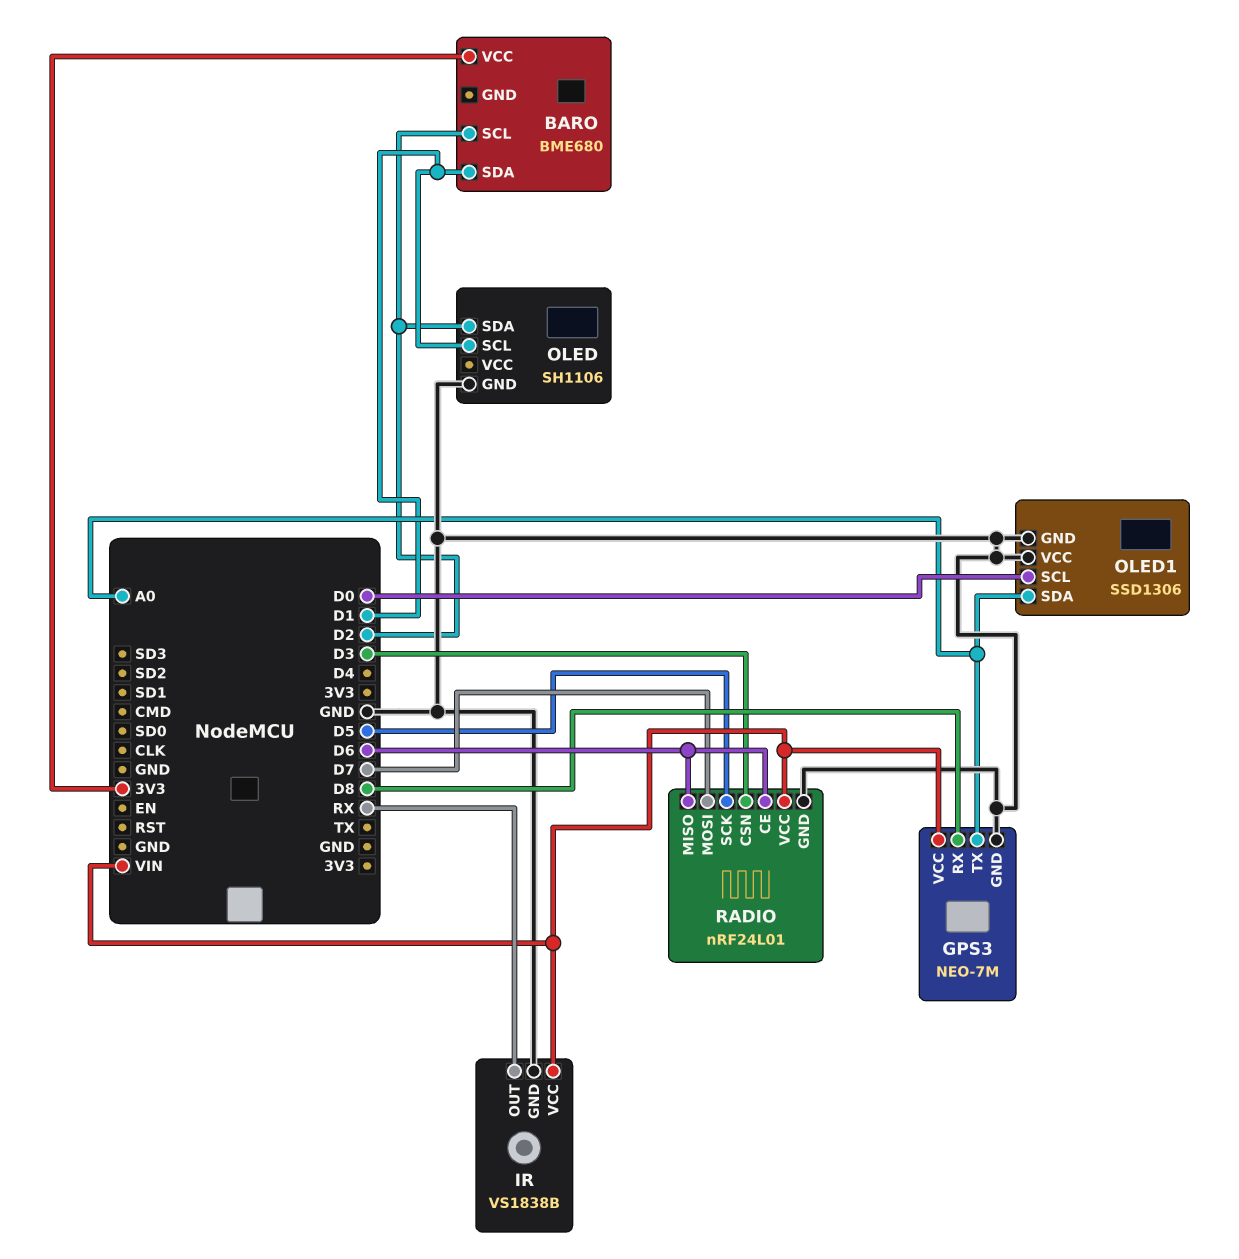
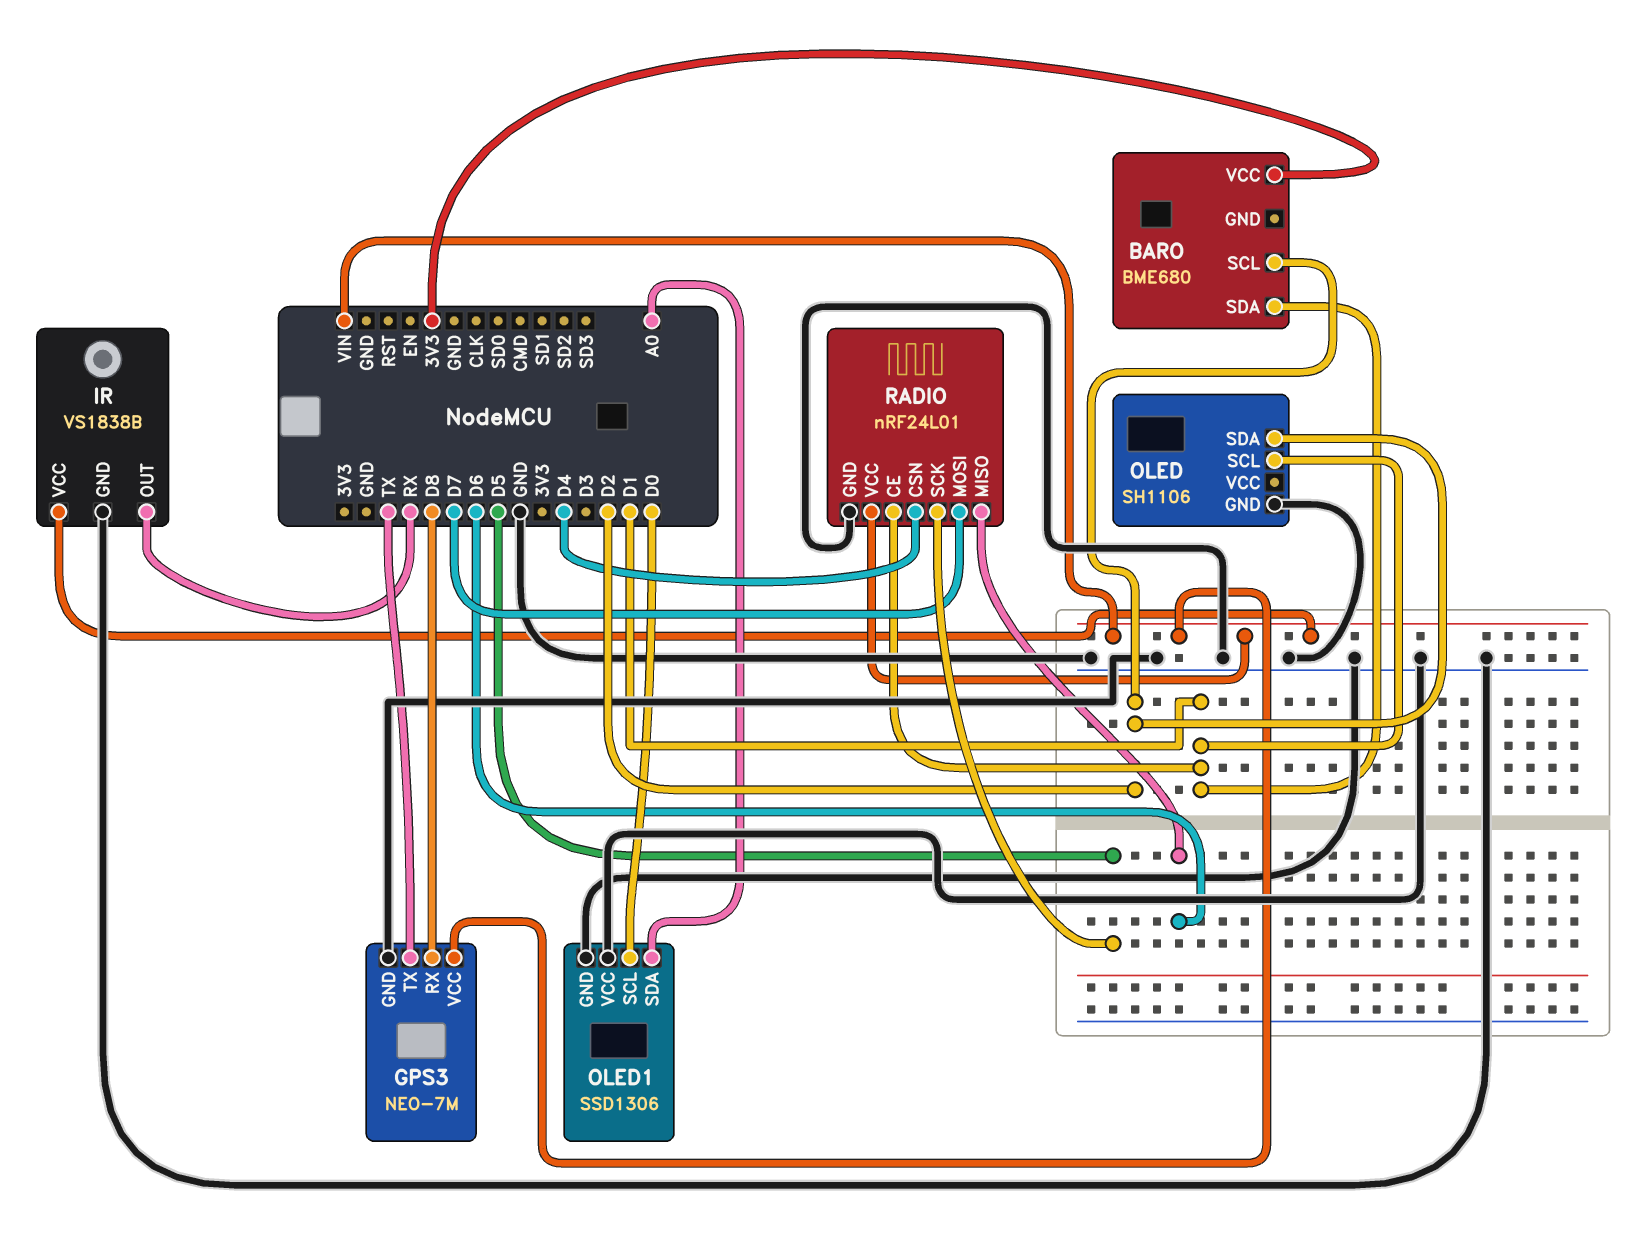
GPS3 pin TX: A0 -> TX
RADIO pin CE: D6 -> D1
RADIO pin CSN: D3 -> D4

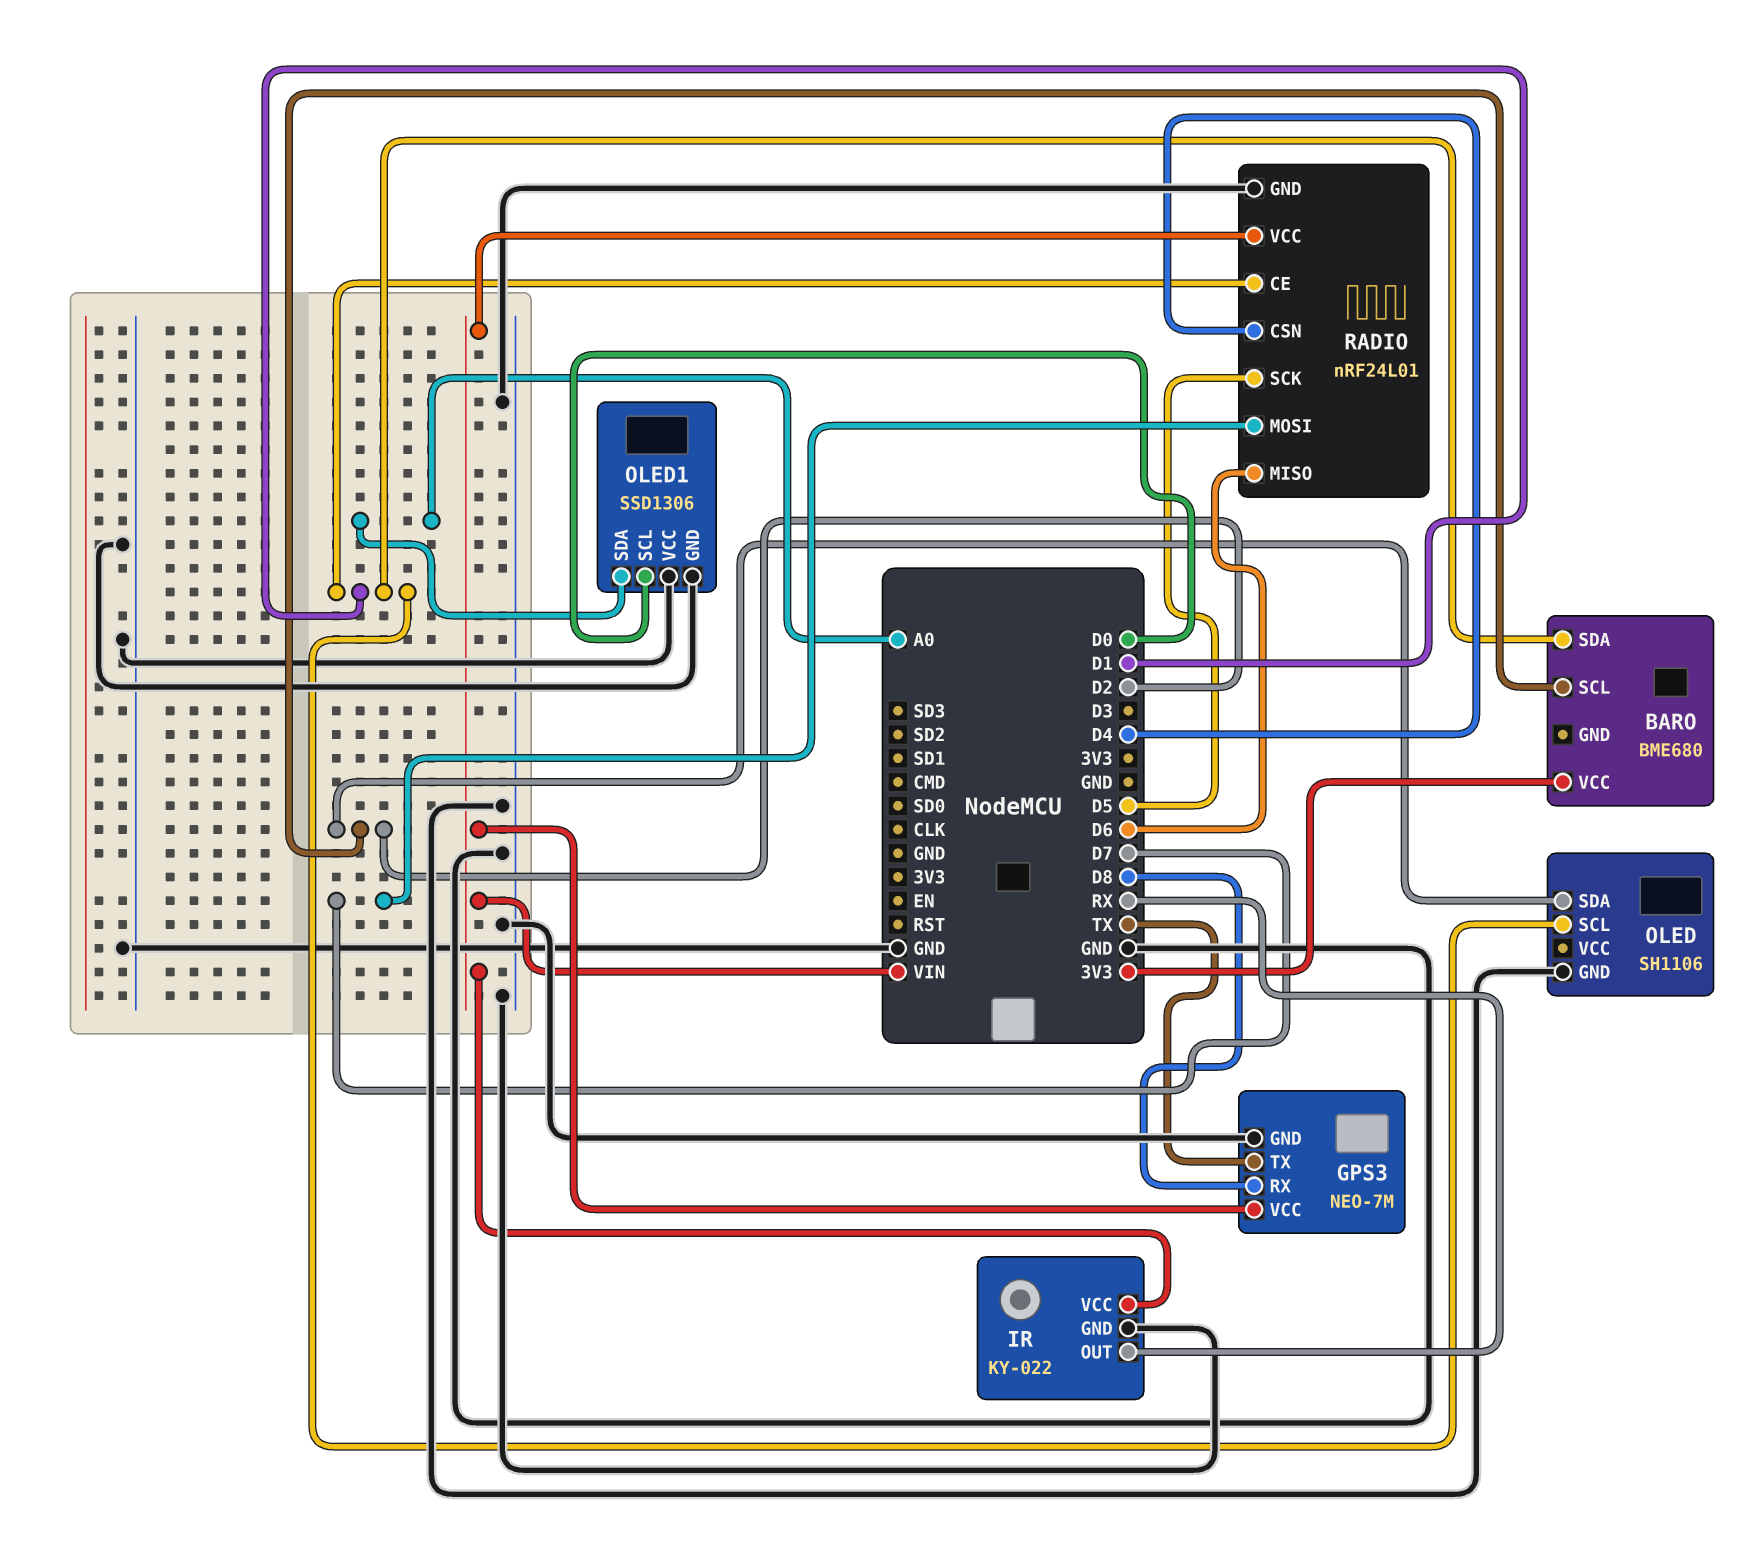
IR: VS1838B -> KY-022

